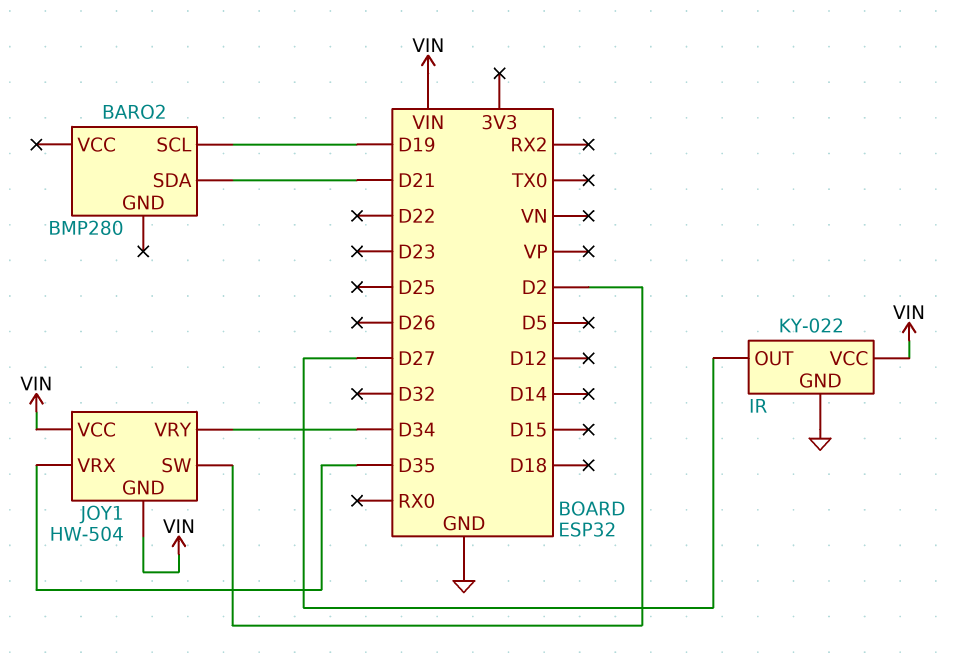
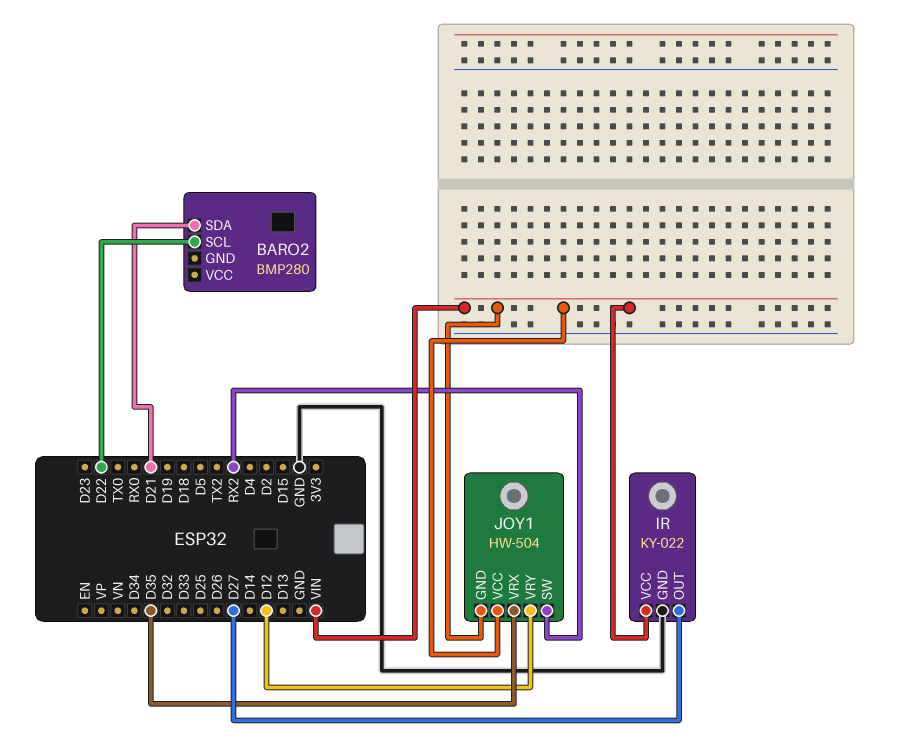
BARO2 pin SCL: D19 -> D22
JOY1 pin SW: D2 -> RX2
JOY1 pin VRY: D34 -> D12

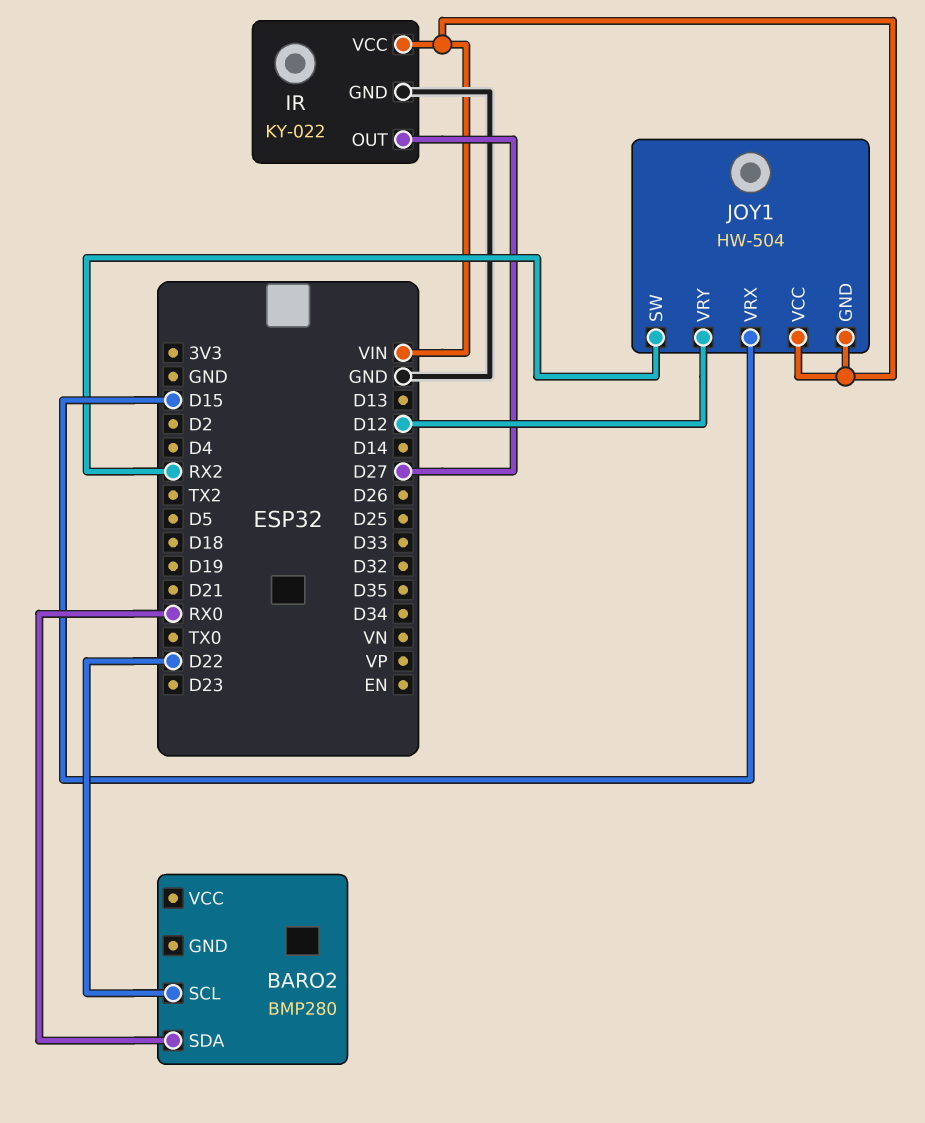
BARO2 pin SDA: D21 -> RX0
JOY1 pin VRX: D35 -> D15

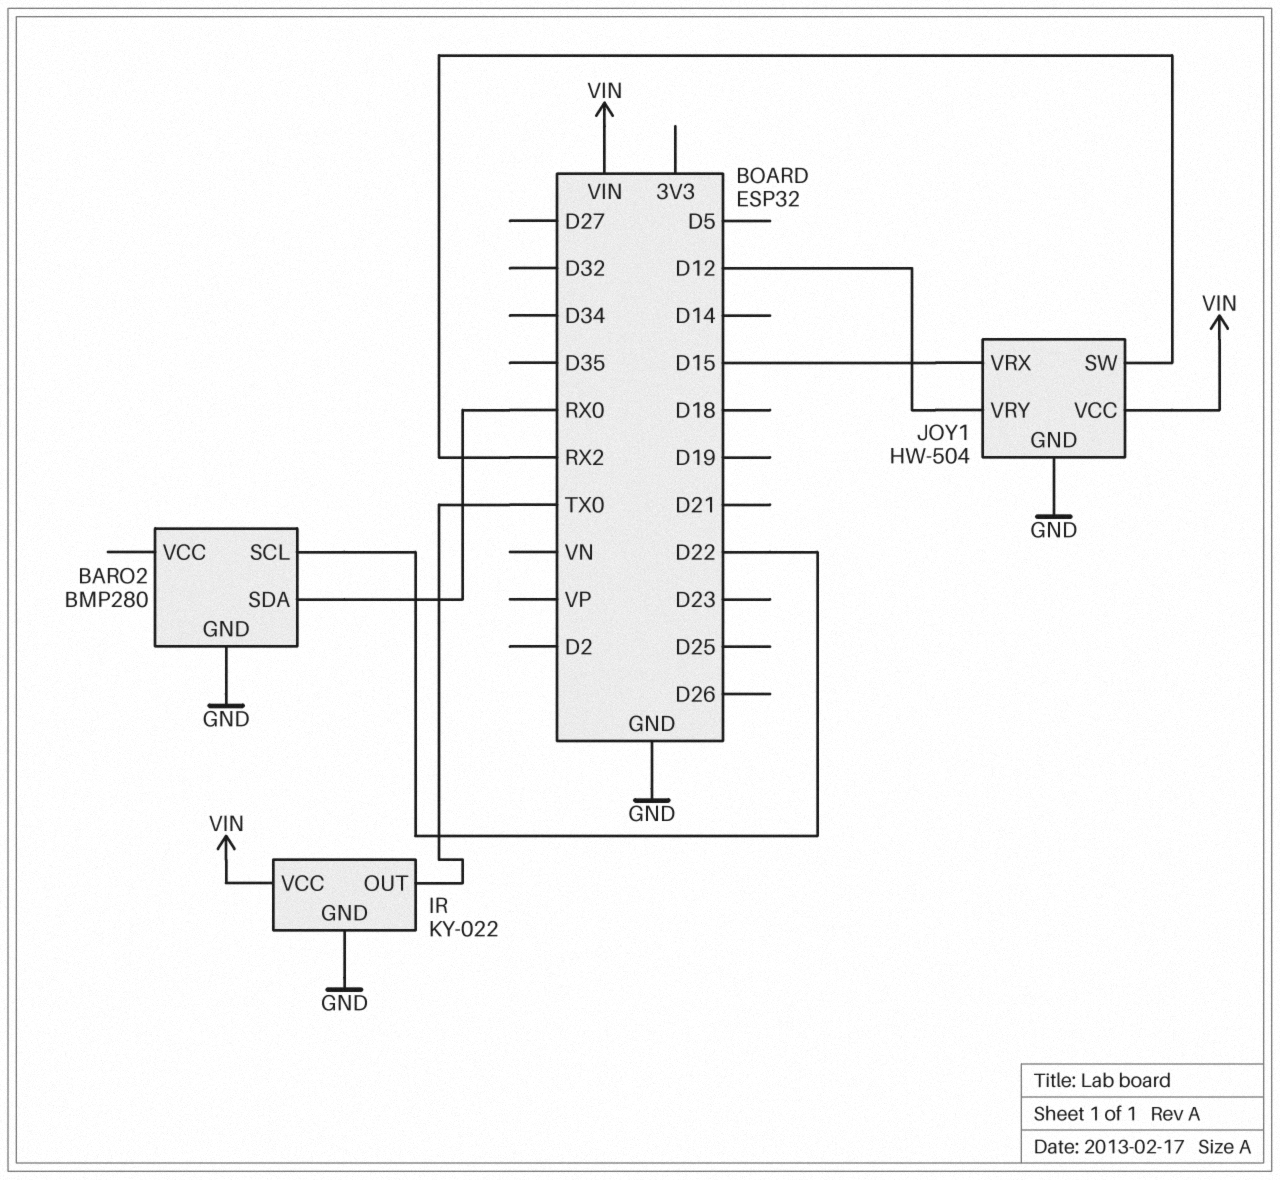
BARO2 pin GND: none -> GND
IR pin OUT: D27 -> TX0
JOY1 pin GND: VIN -> GND

